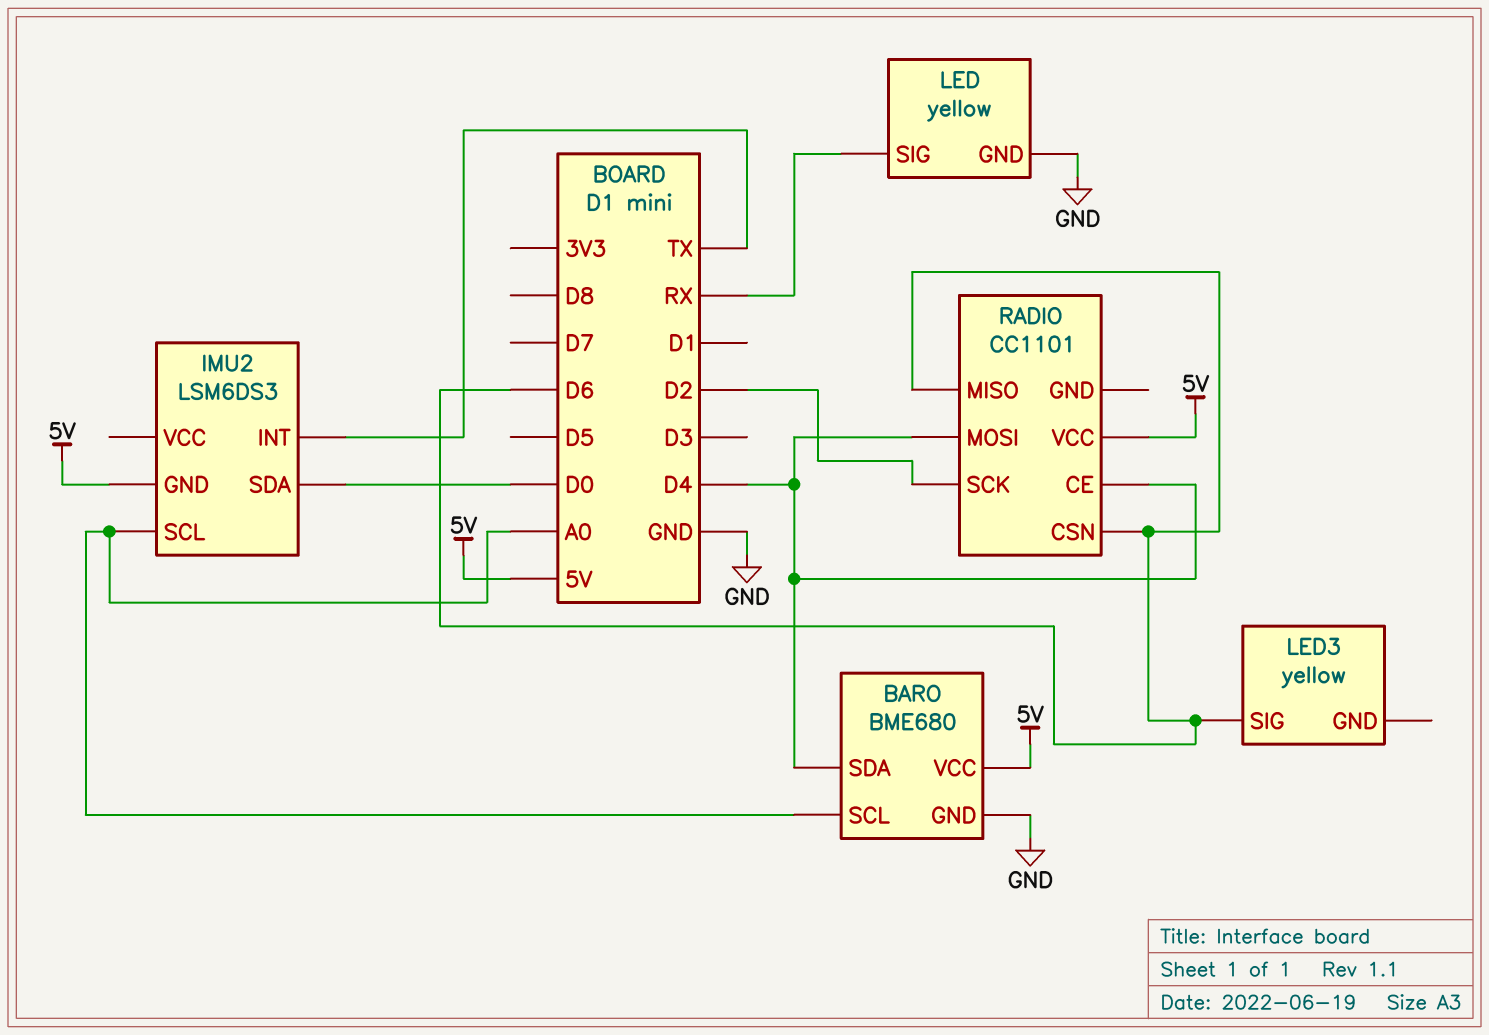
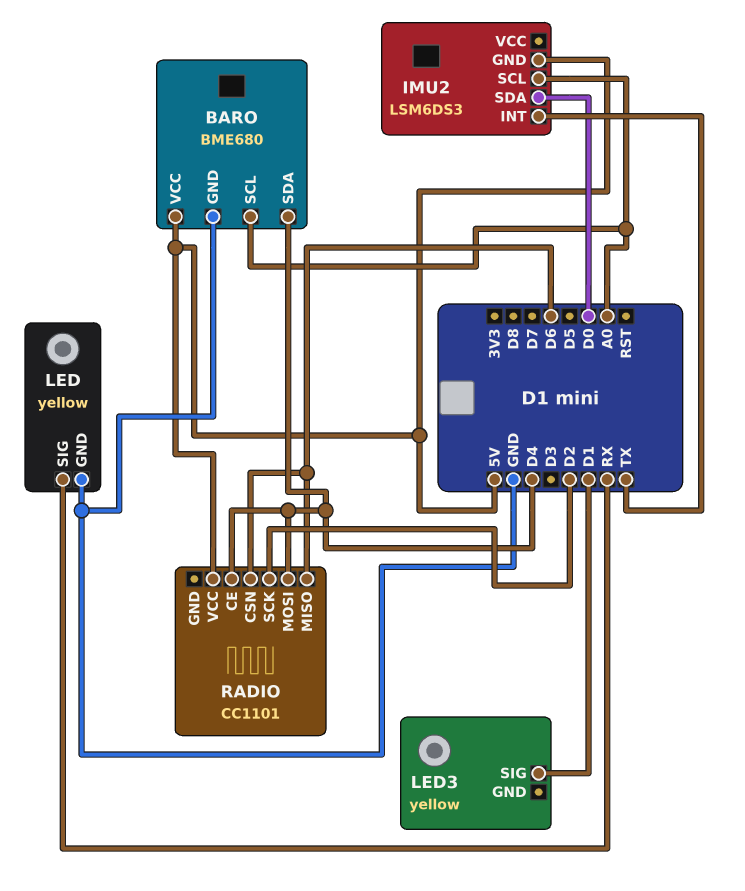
LED3 pin SIG: D6 -> D1

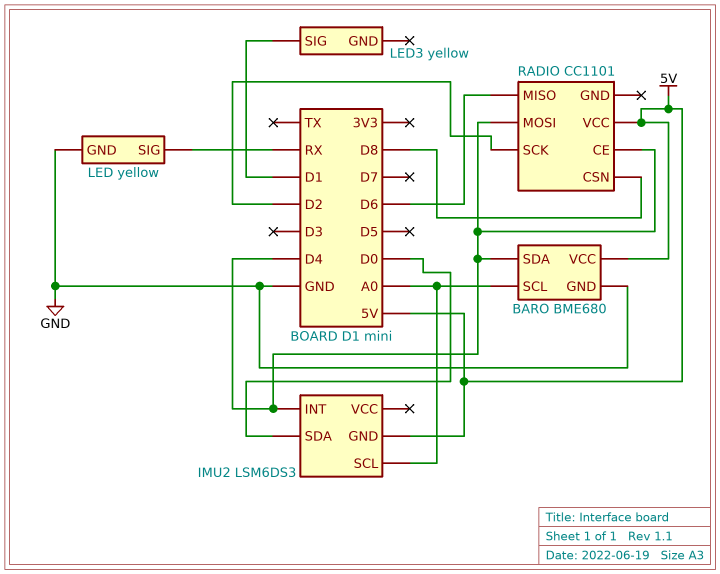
IMU2 pin INT: TX -> D4
RADIO pin CSN: D6 -> D8

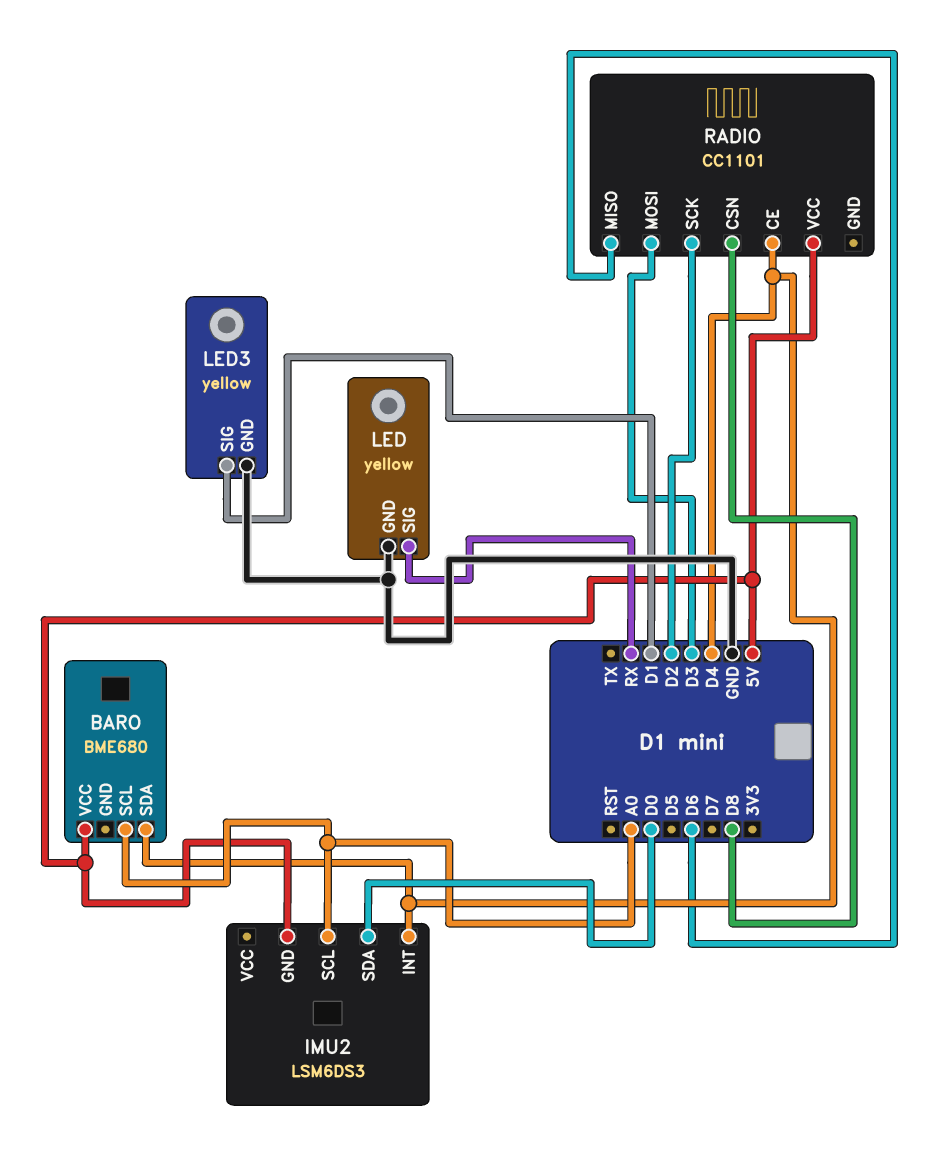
BARO pin GND: GND -> none
LED3 pin GND: none -> GND
RADIO pin MOSI: D4 -> D3

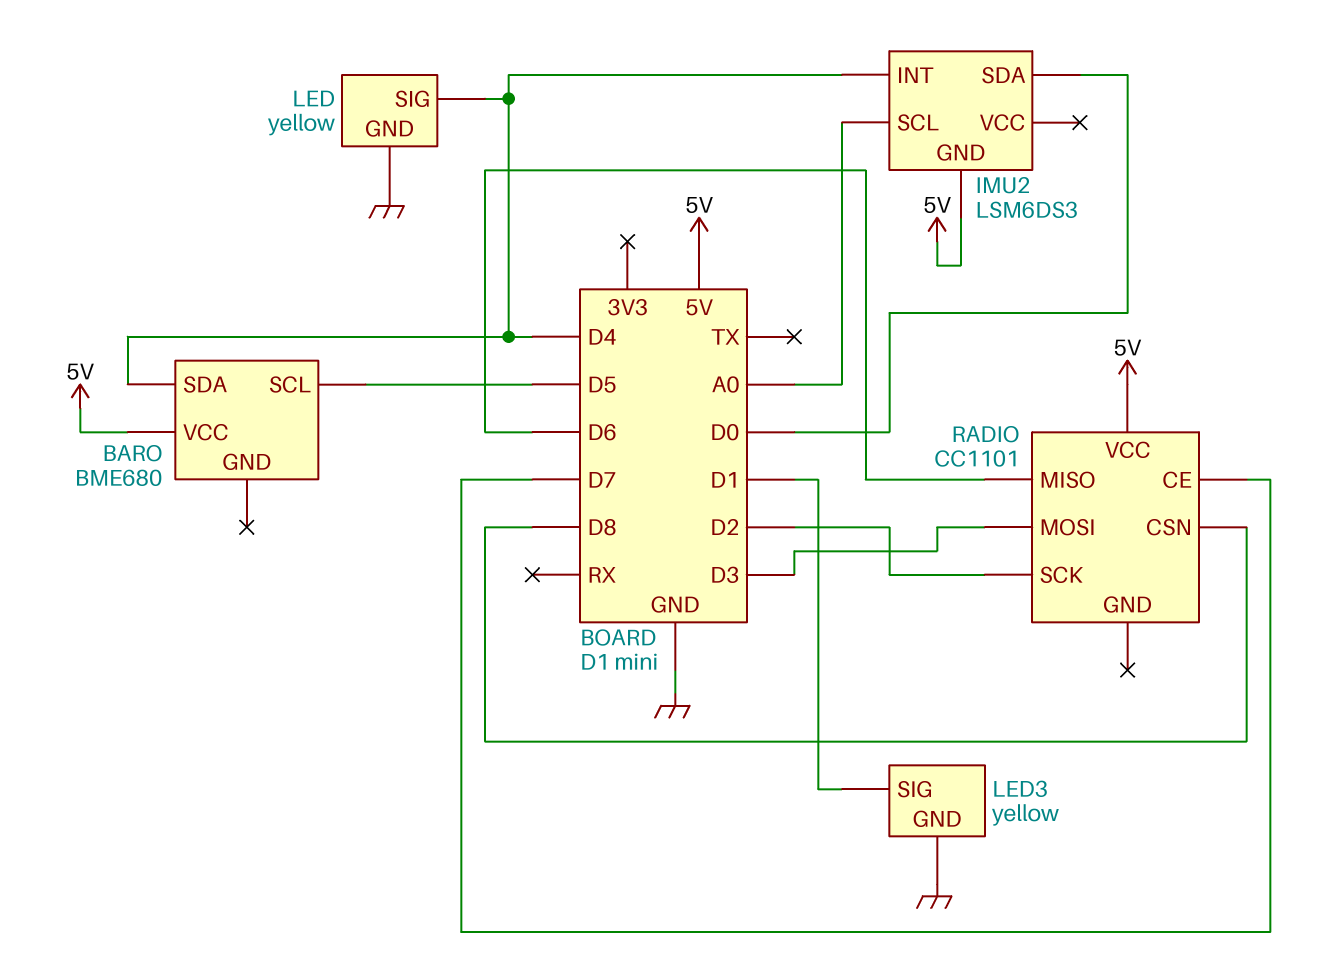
BARO pin SCL: A0 -> D5
LED pin SIG: RX -> D4
RADIO pin CE: D4 -> D7

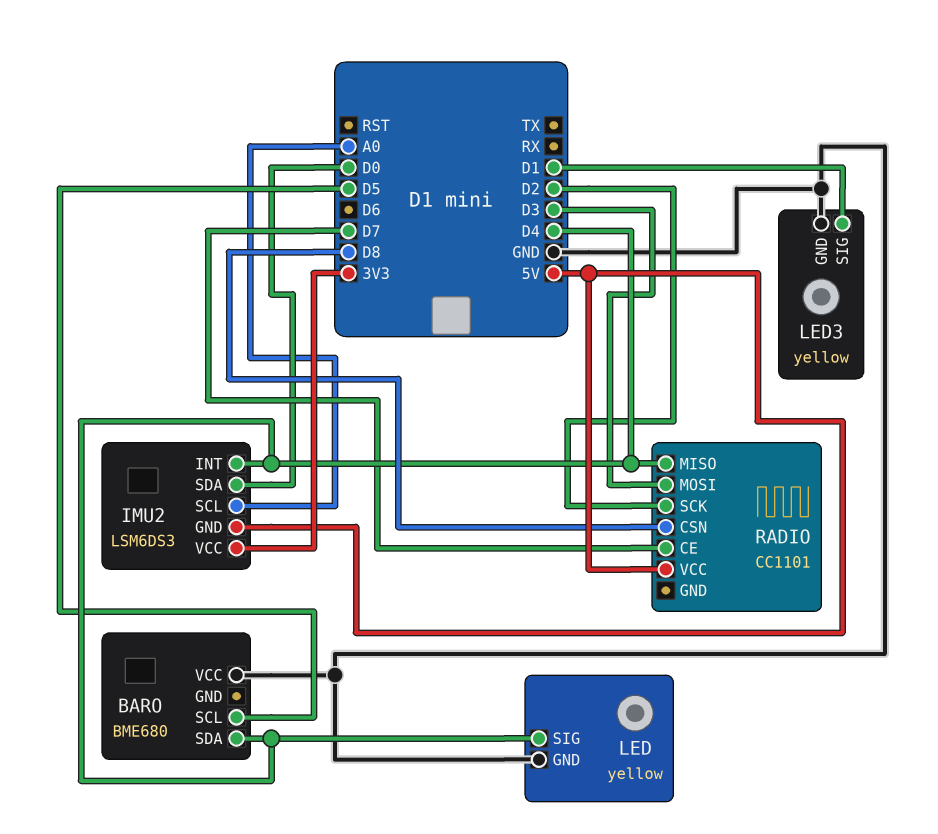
BARO pin VCC: 5V -> GND
IMU2 pin VCC: none -> 3V3
RADIO pin MISO: D6 -> D4

